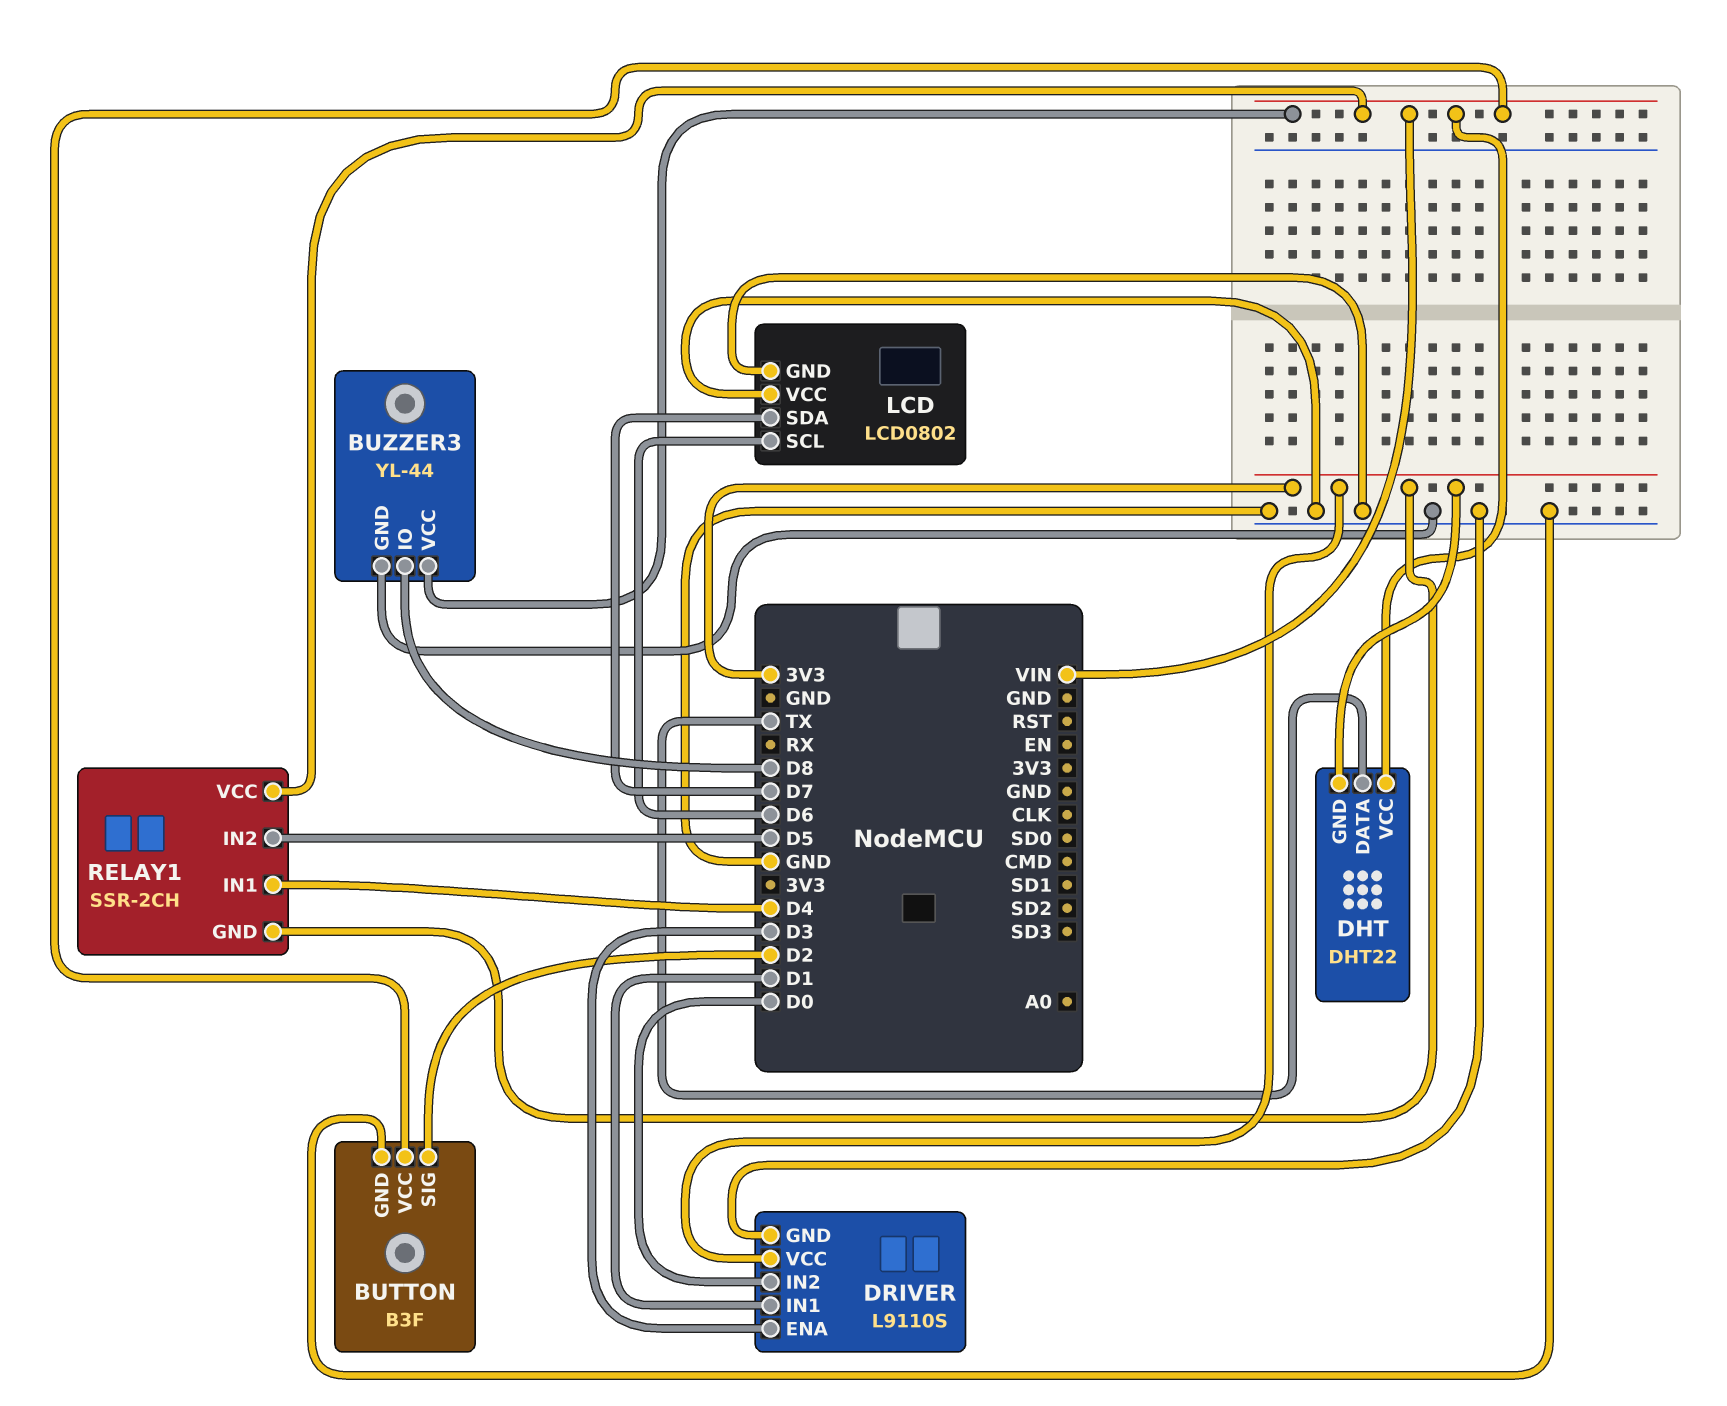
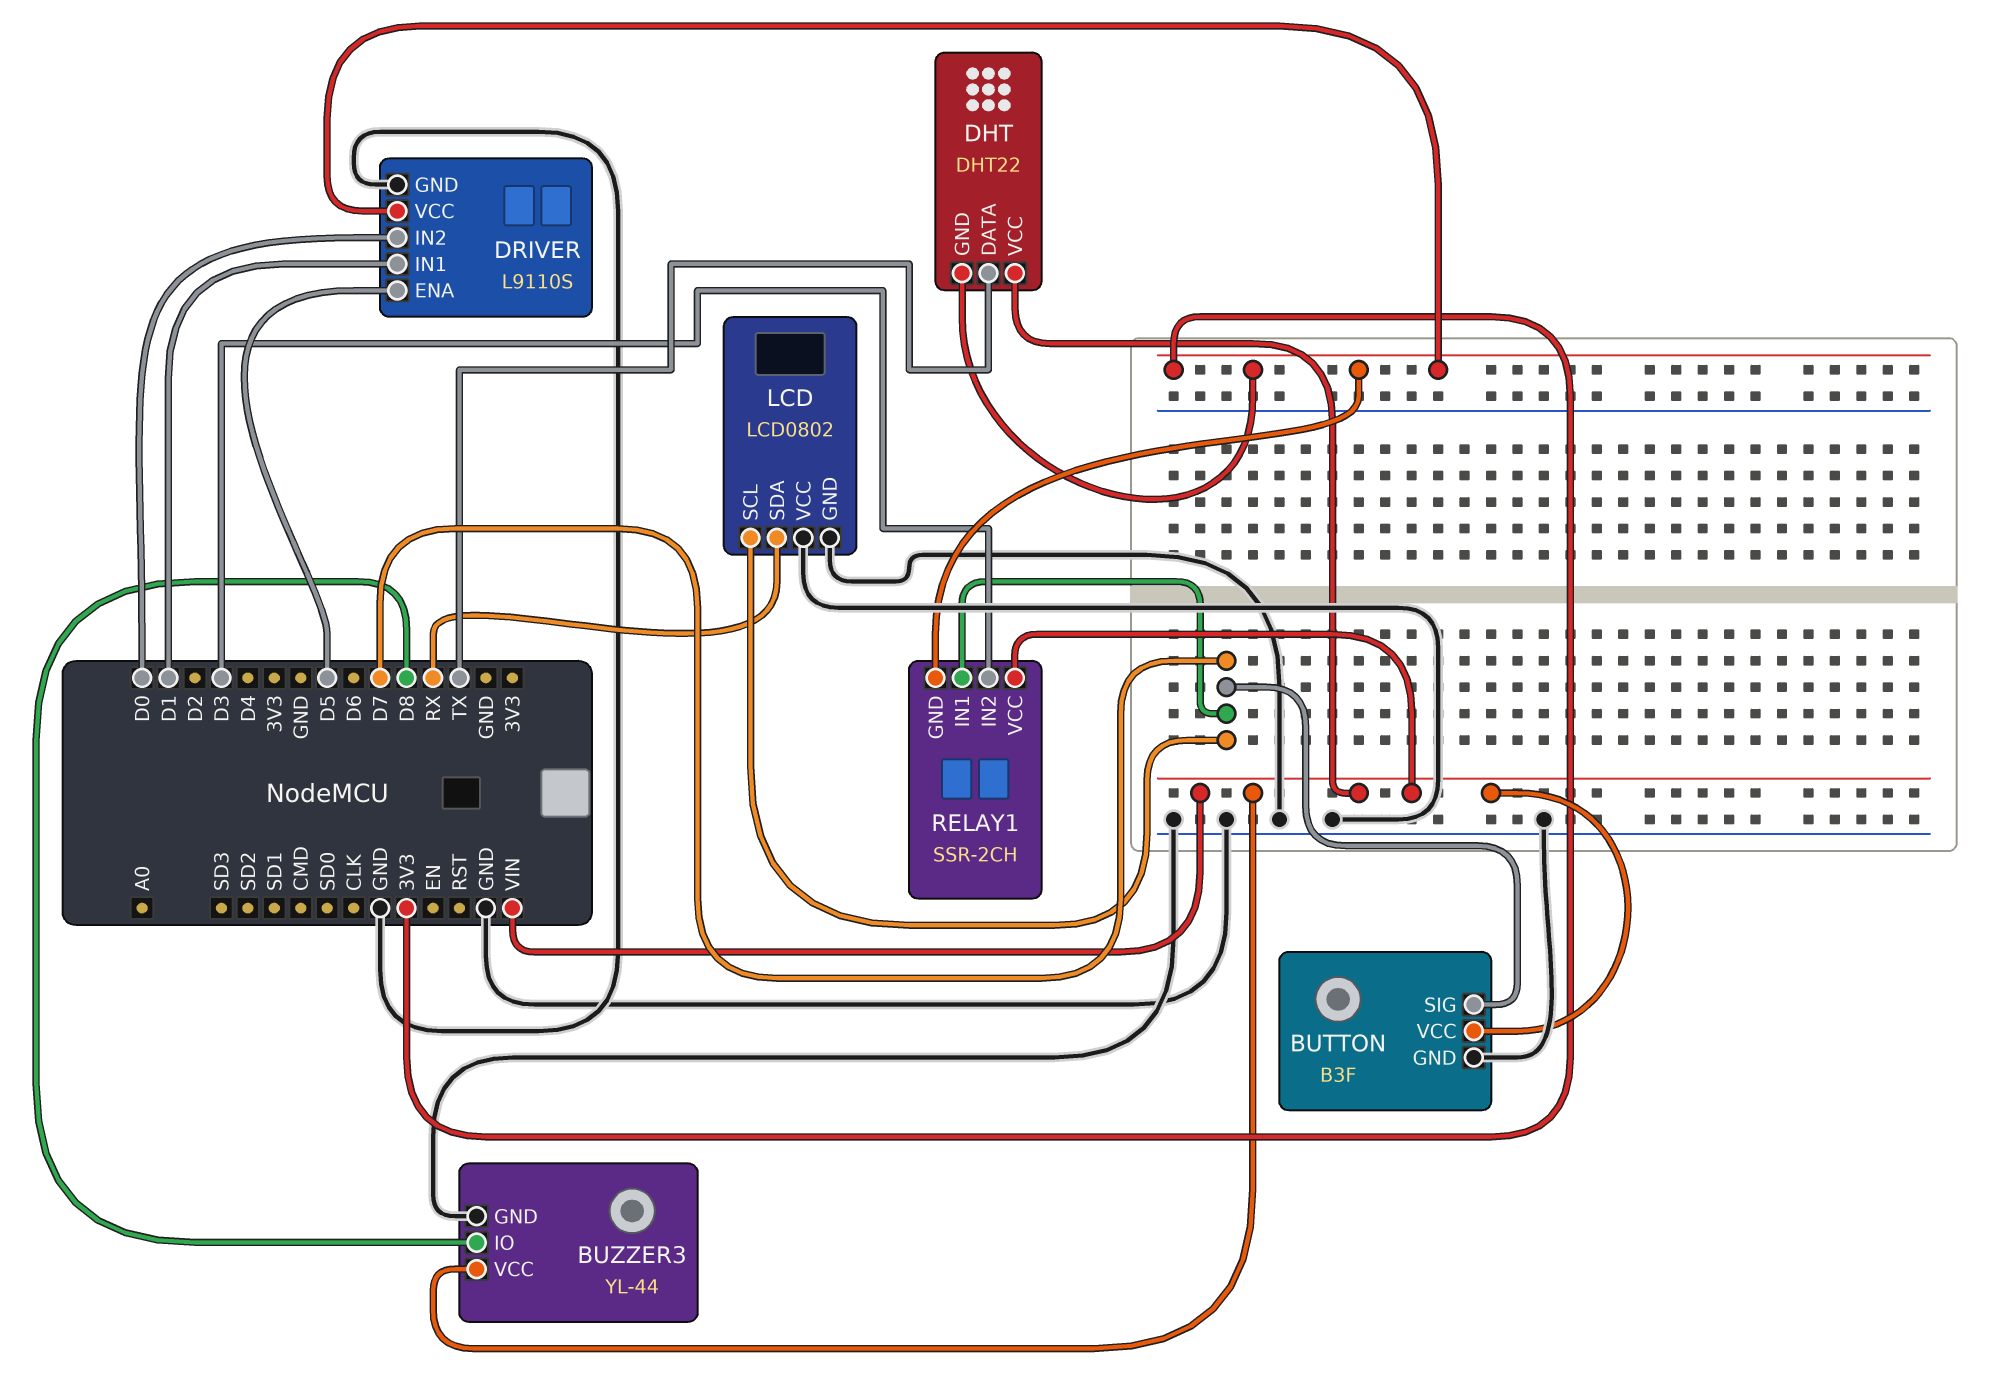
BUTTON pin SIG: D2 -> D7
DRIVER pin ENA: D3 -> D5
LCD pin SCL: D6 -> D7
LCD pin SDA: D7 -> RX
RELAY1 pin IN1: D4 -> D7
RELAY1 pin IN2: D5 -> D3

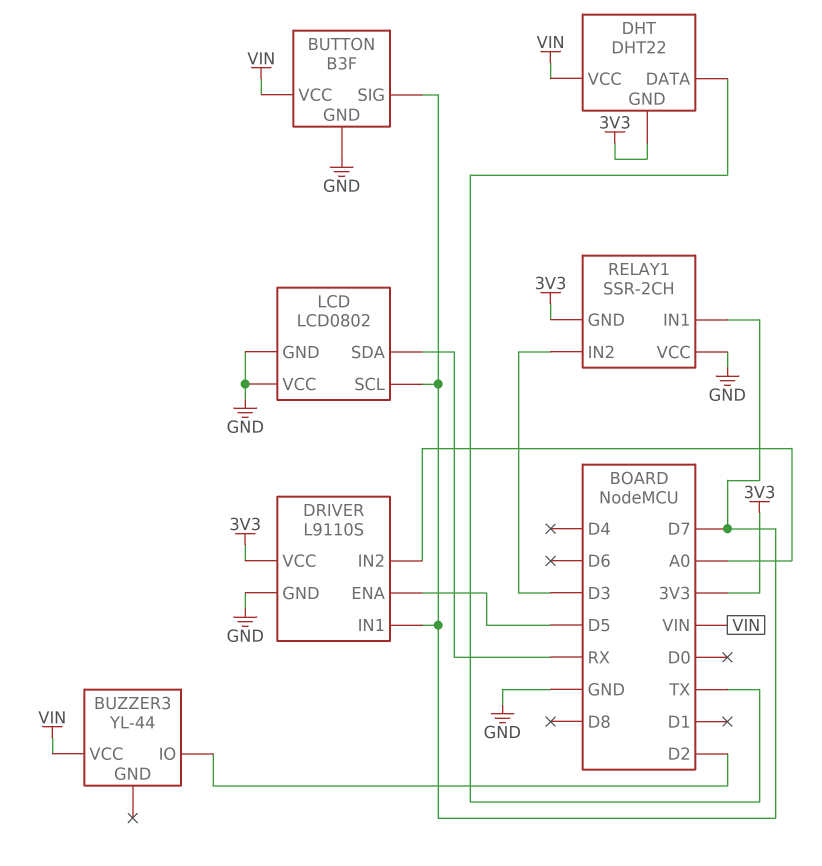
BUZZER3 pin GND: GND -> none
BUZZER3 pin IO: D8 -> D2
DRIVER pin IN1: D1 -> D7
DRIVER pin IN2: D0 -> A0
RELAY1 pin VCC: VIN -> GND

